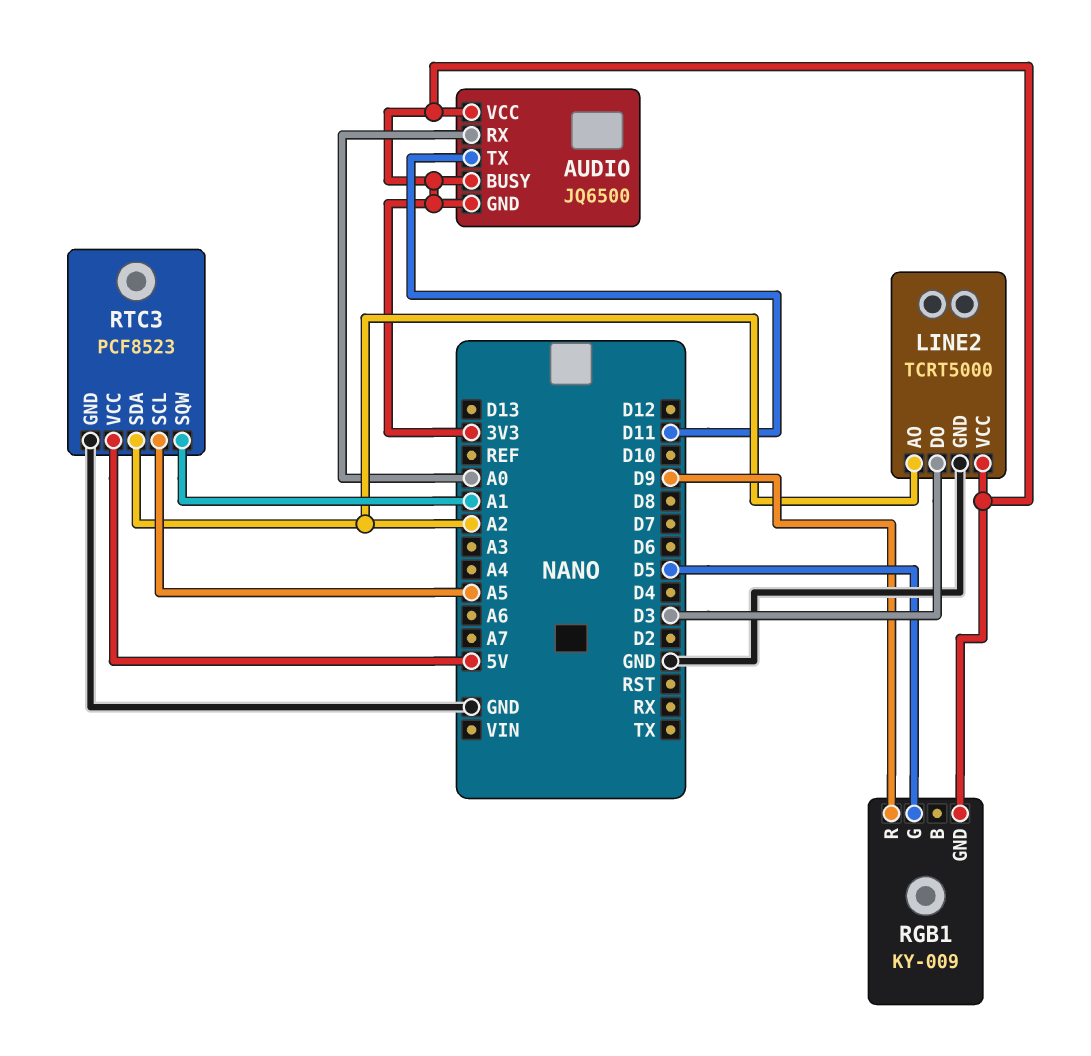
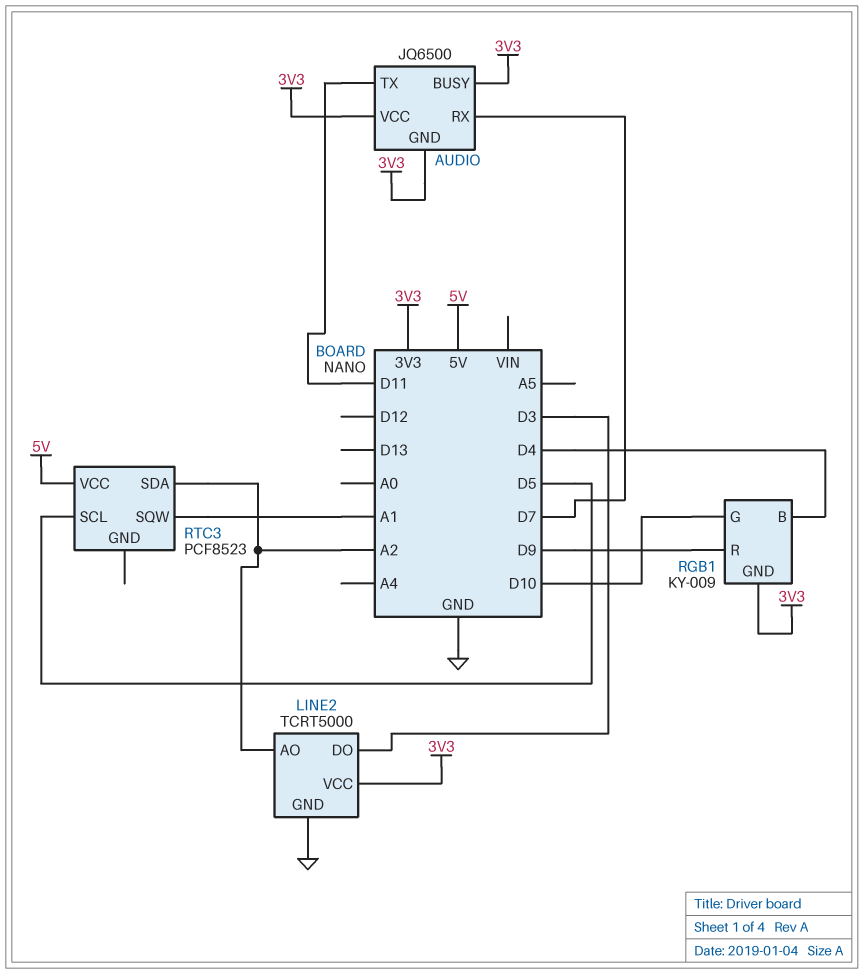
AUDIO pin RX: A0 -> D7
RGB1 pin B: none -> D4
RGB1 pin G: D5 -> D10
RTC3 pin GND: GND -> none
RTC3 pin SCL: A5 -> D5

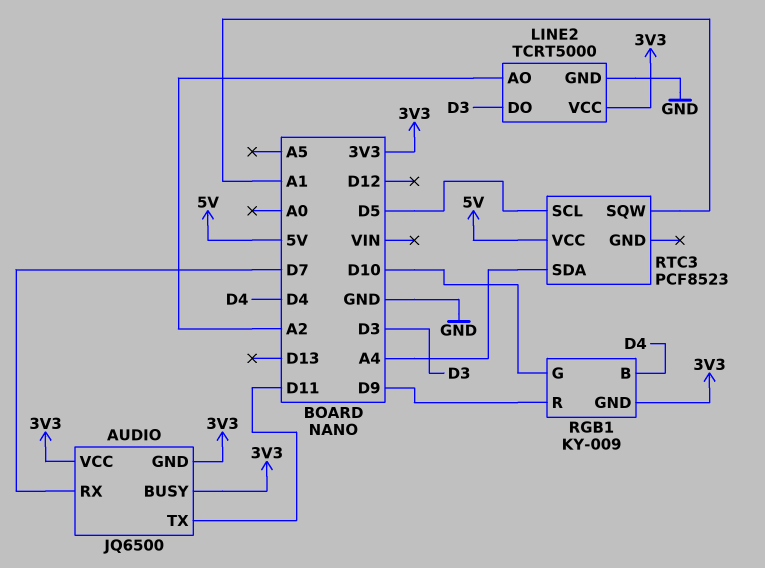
RTC3 pin SDA: A2 -> A4

